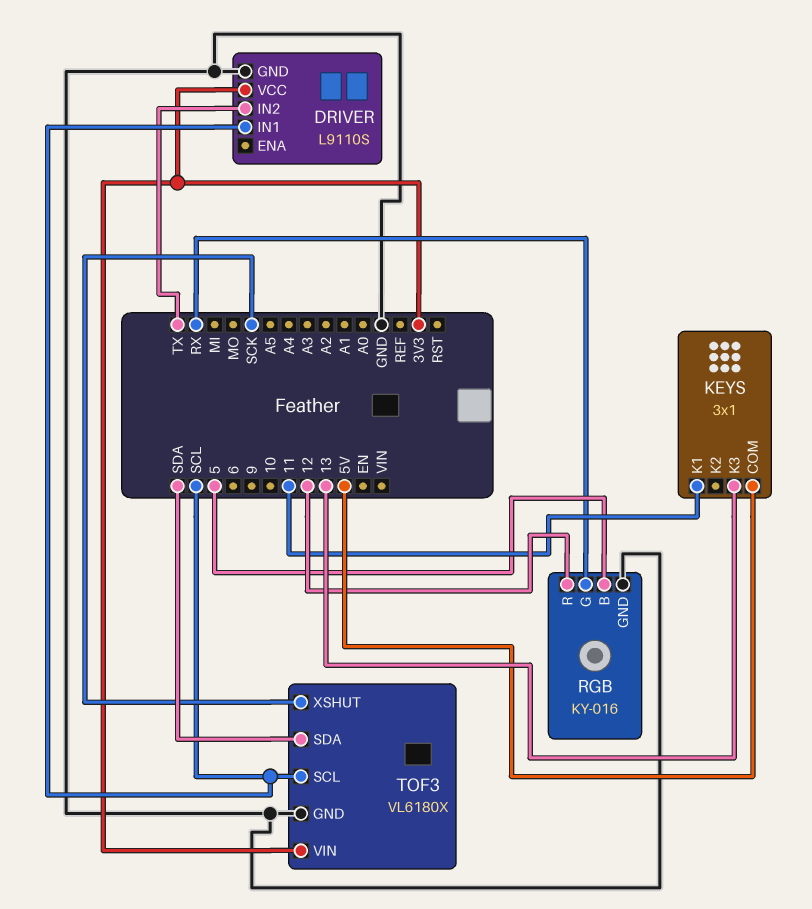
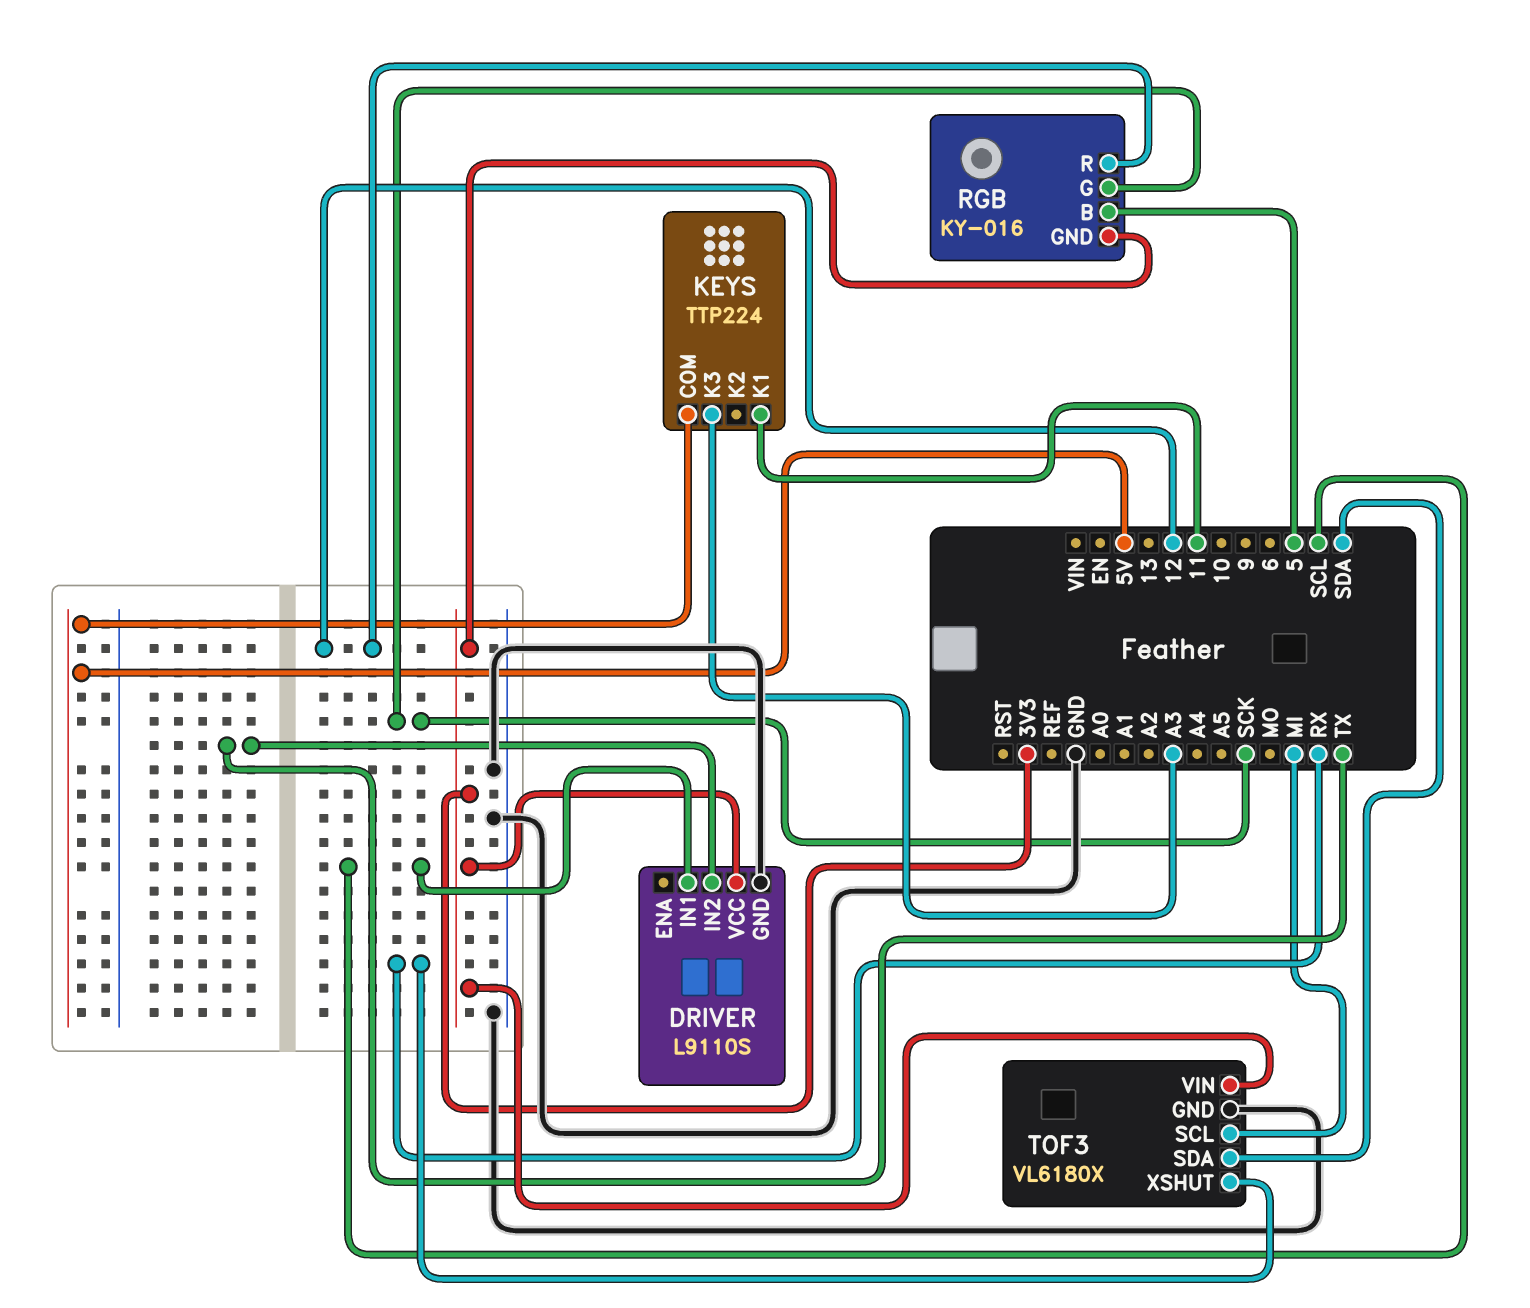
KEYS: 3x1 -> TTP224
KEYS pin K3: 13 -> A3
RGB pin G: RX -> SCK
RGB pin GND: GND -> 3V3
TOF3 pin SCL: SCL -> MI
TOF3 pin XSHUT: SCK -> RX

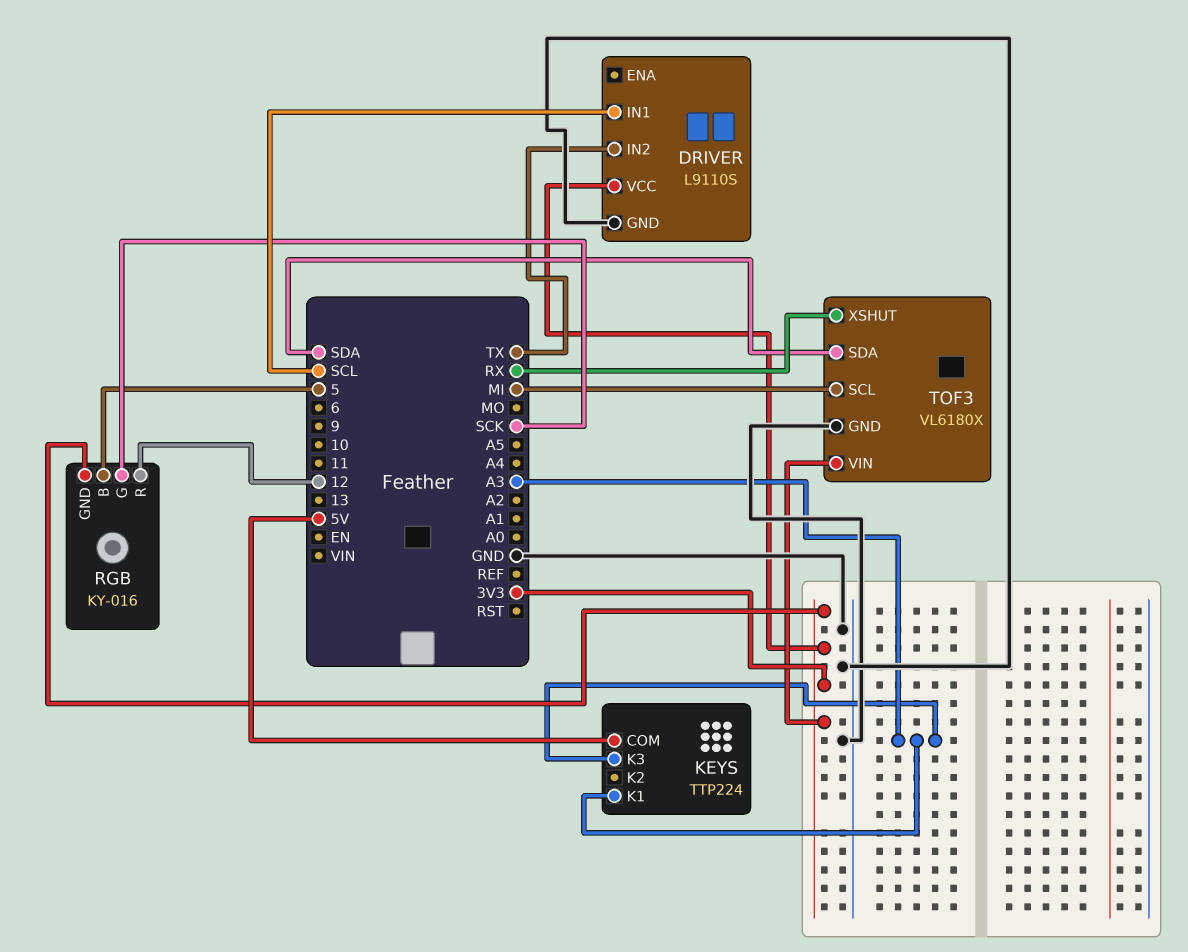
KEYS pin K1: 11 -> A3

